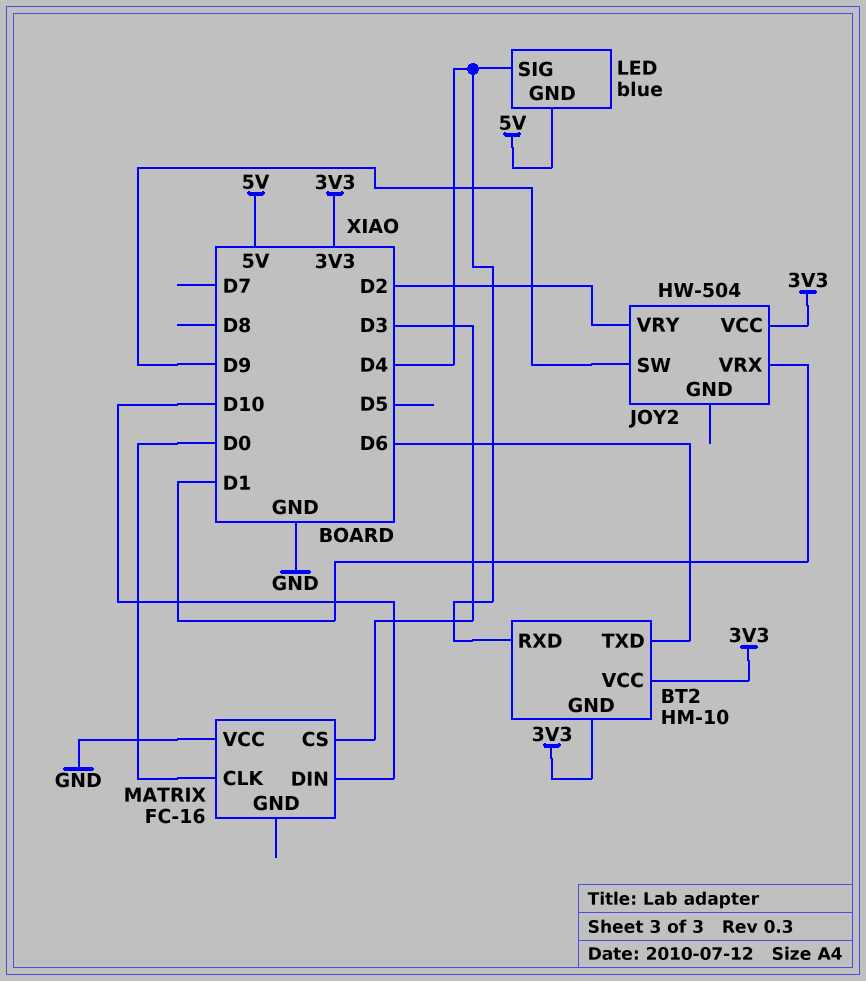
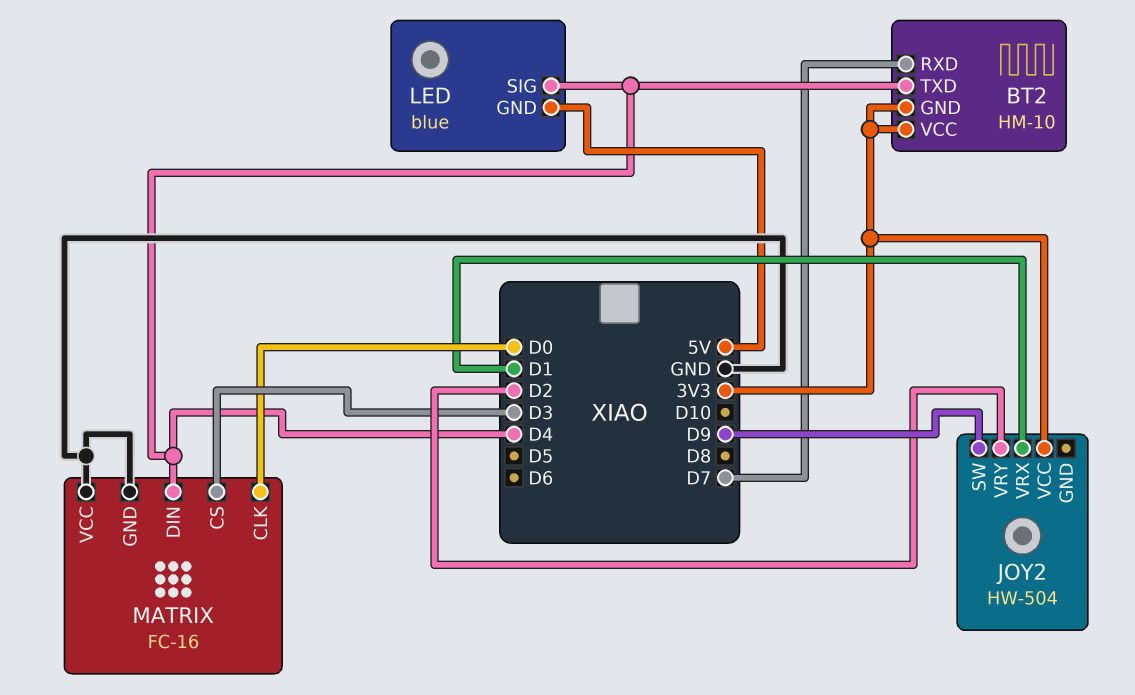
BT2 pin RXD: D4 -> D7
BT2 pin TXD: D6 -> D4
MATRIX pin DIN: D10 -> D4
MATRIX pin GND: none -> GND

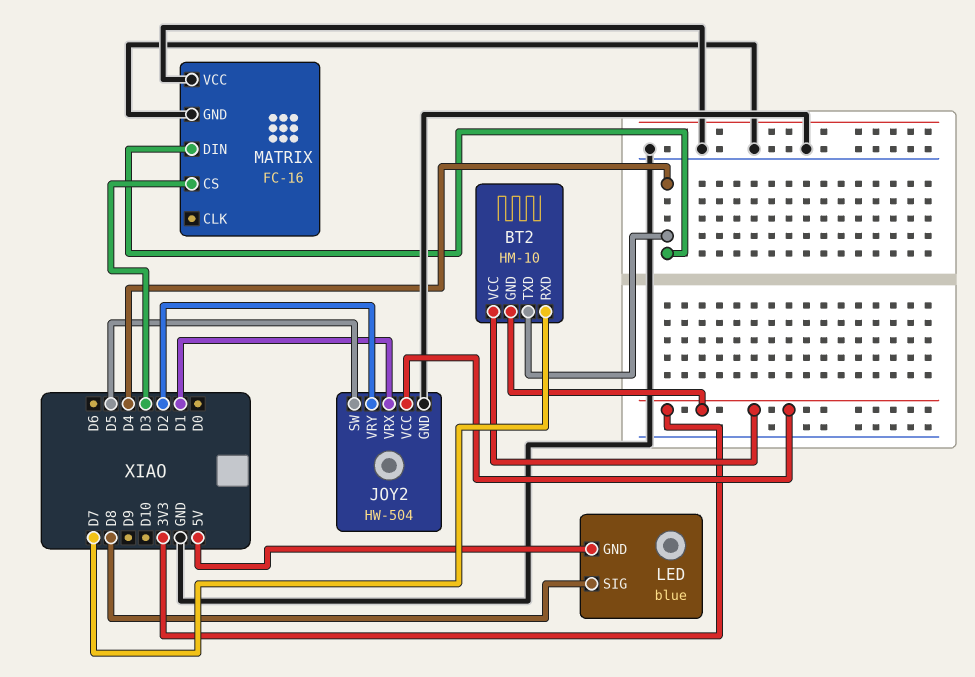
JOY2 pin GND: none -> GND
JOY2 pin SW: D9 -> D5
LED pin SIG: D4 -> D8
MATRIX pin CLK: D0 -> none

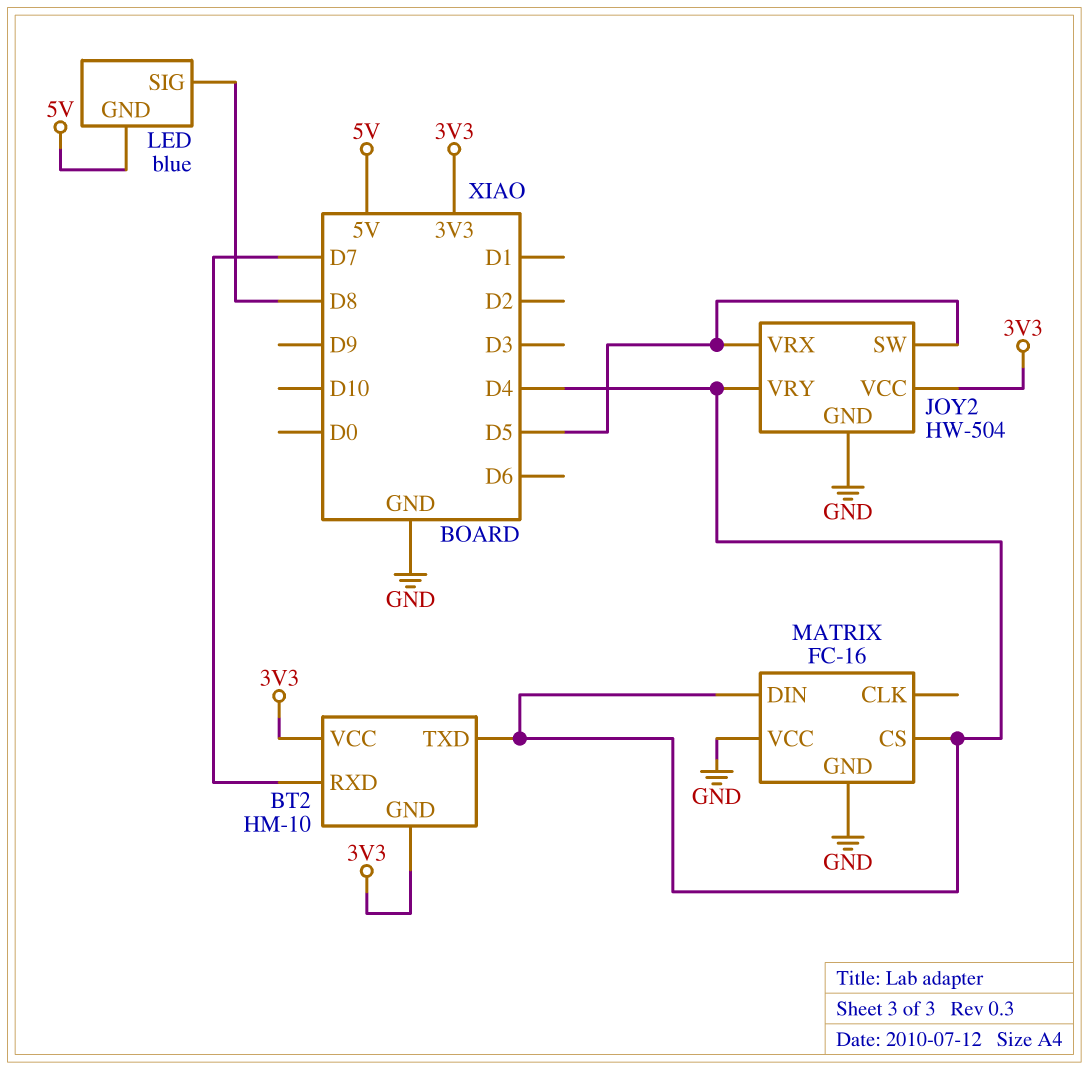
JOY2 pin VRX: D1 -> D5
JOY2 pin VRY: D2 -> D4
MATRIX pin CS: D3 -> D4

